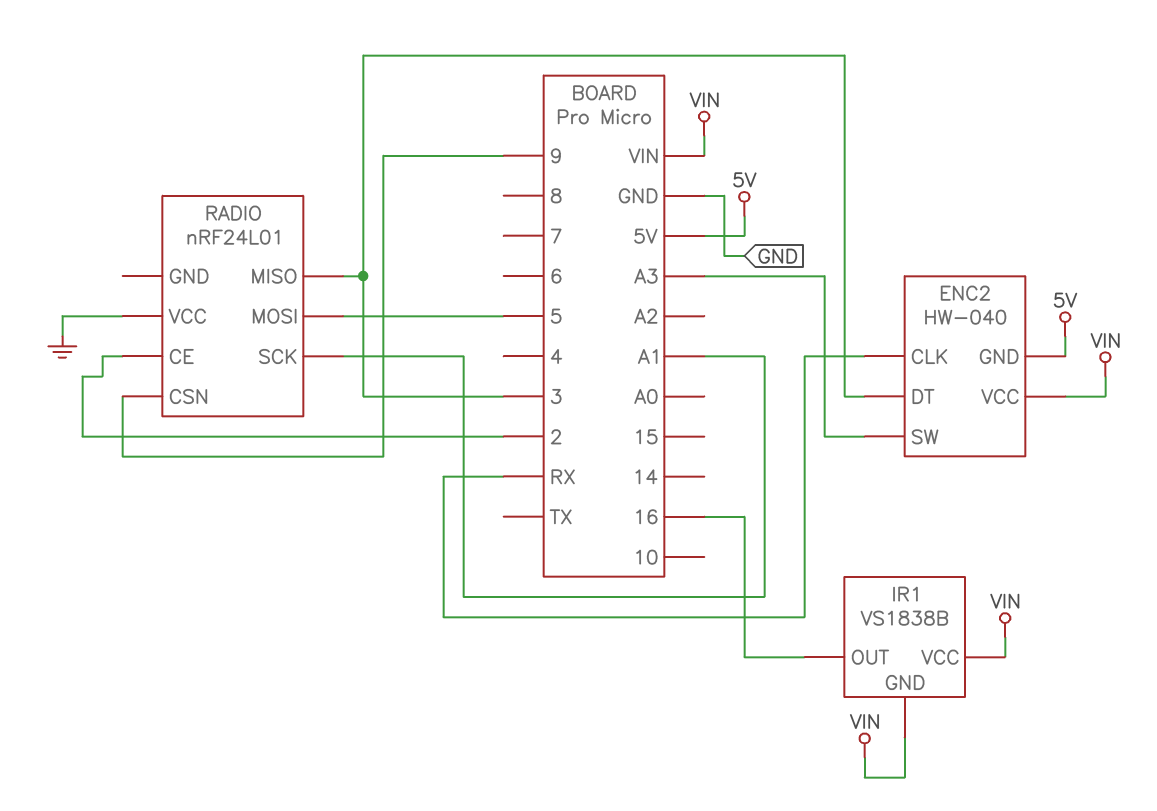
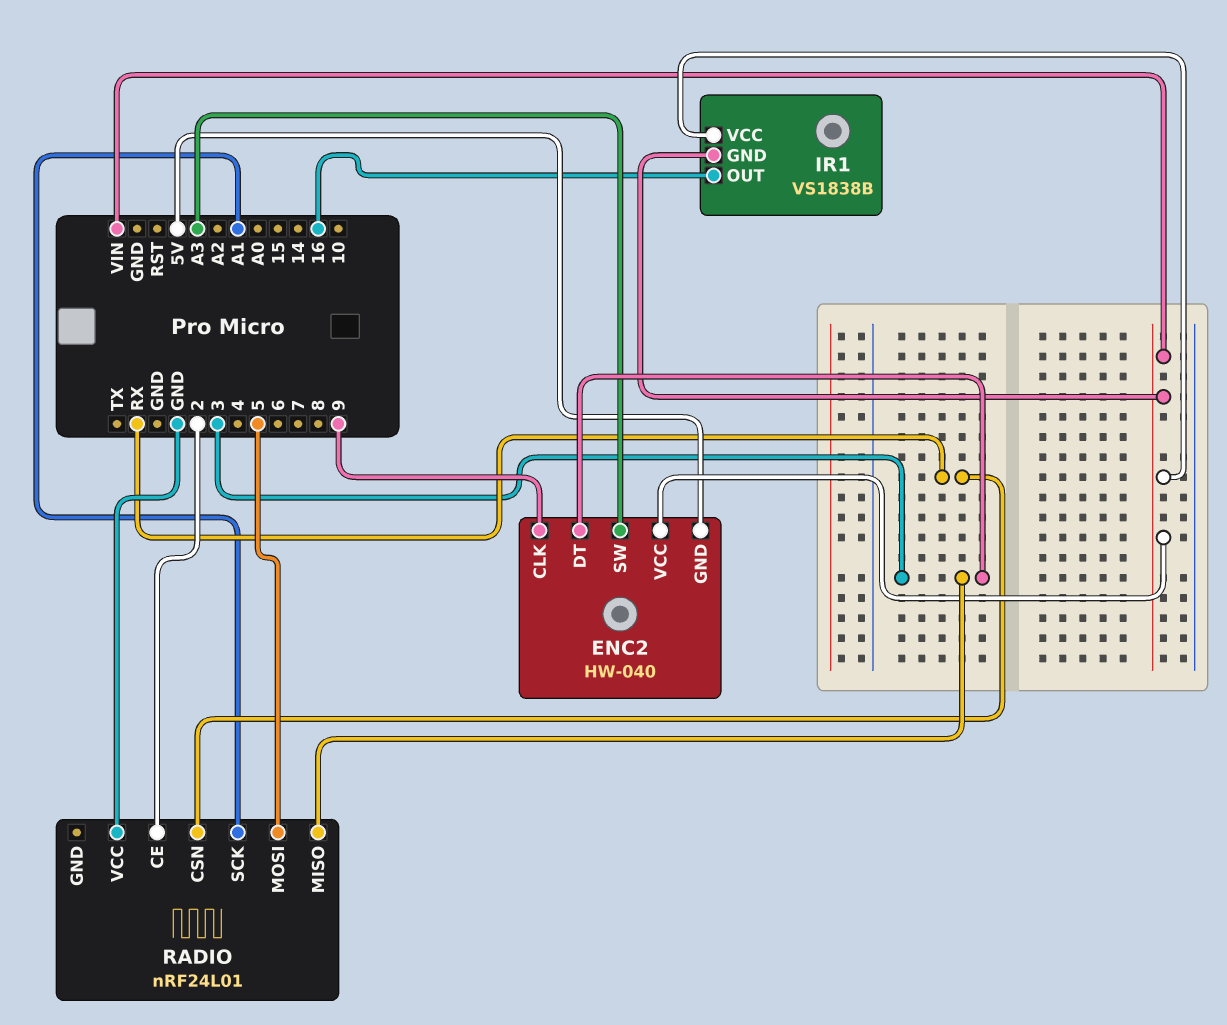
ENC2 pin CLK: RX -> 9
RADIO pin CSN: 9 -> RX

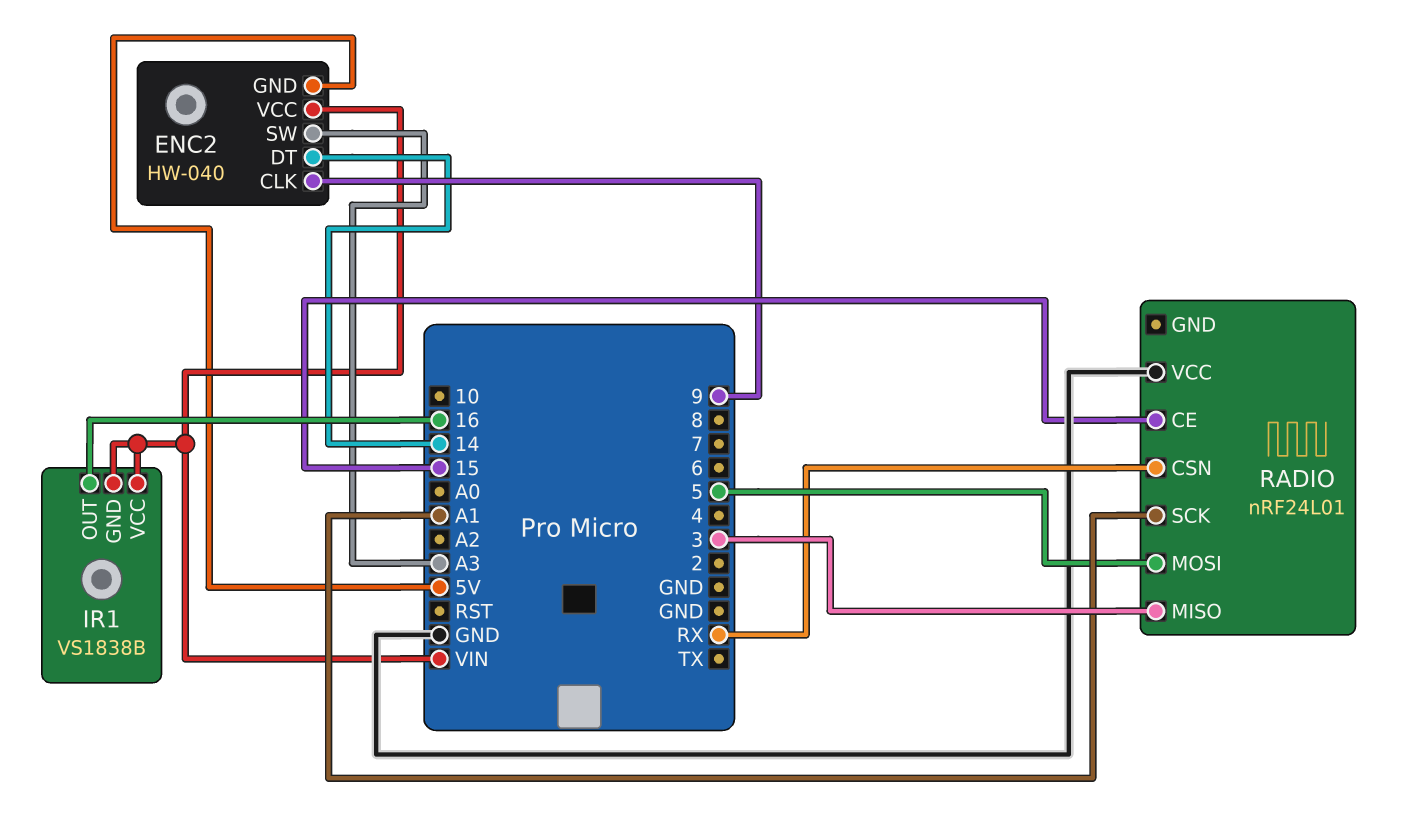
ENC2 pin DT: 3 -> 14
RADIO pin CE: 2 -> 15

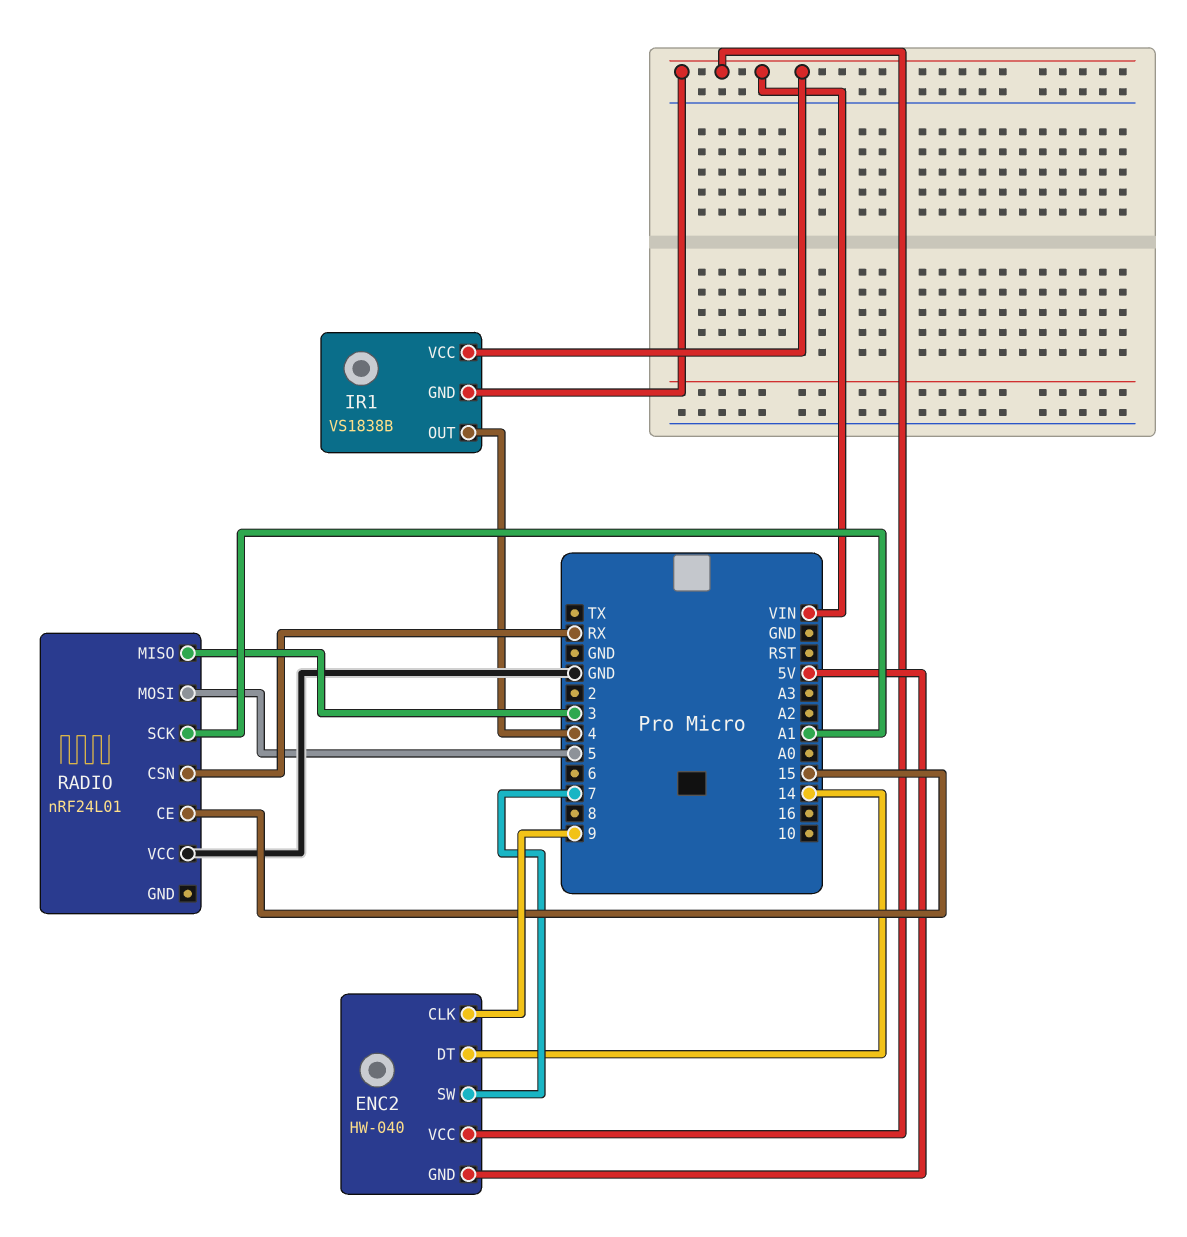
ENC2 pin SW: A3 -> 7
IR1 pin OUT: 16 -> 4

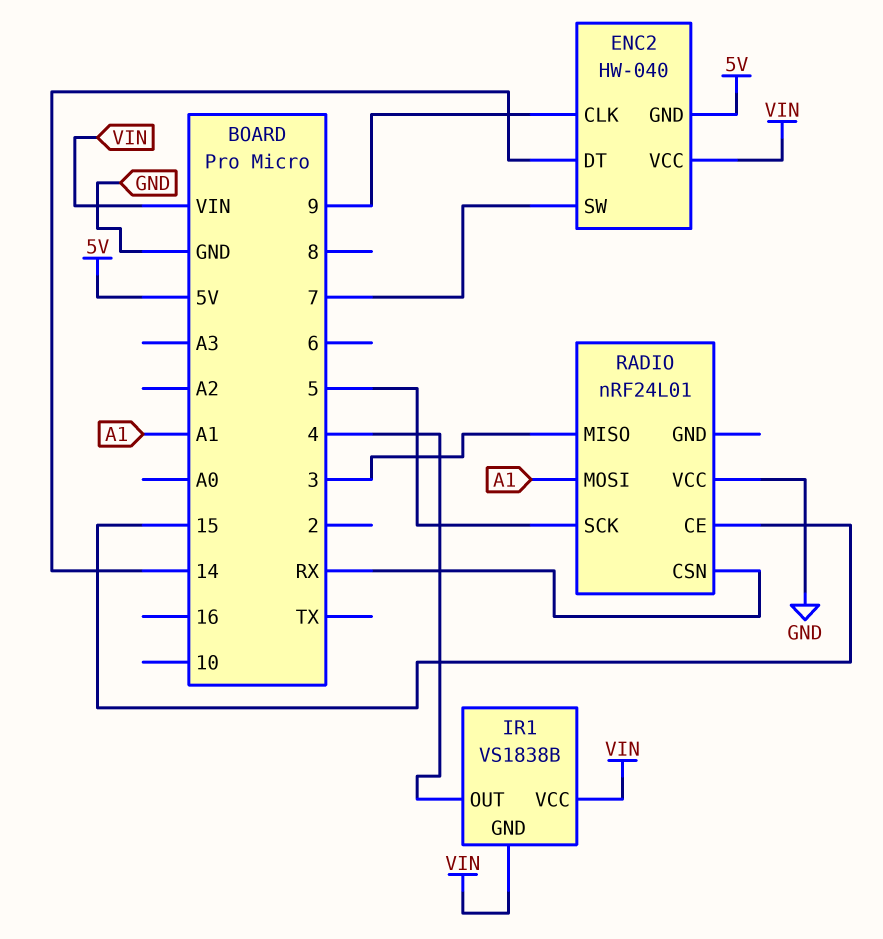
RADIO pin MOSI: 5 -> A1
RADIO pin SCK: A1 -> 5

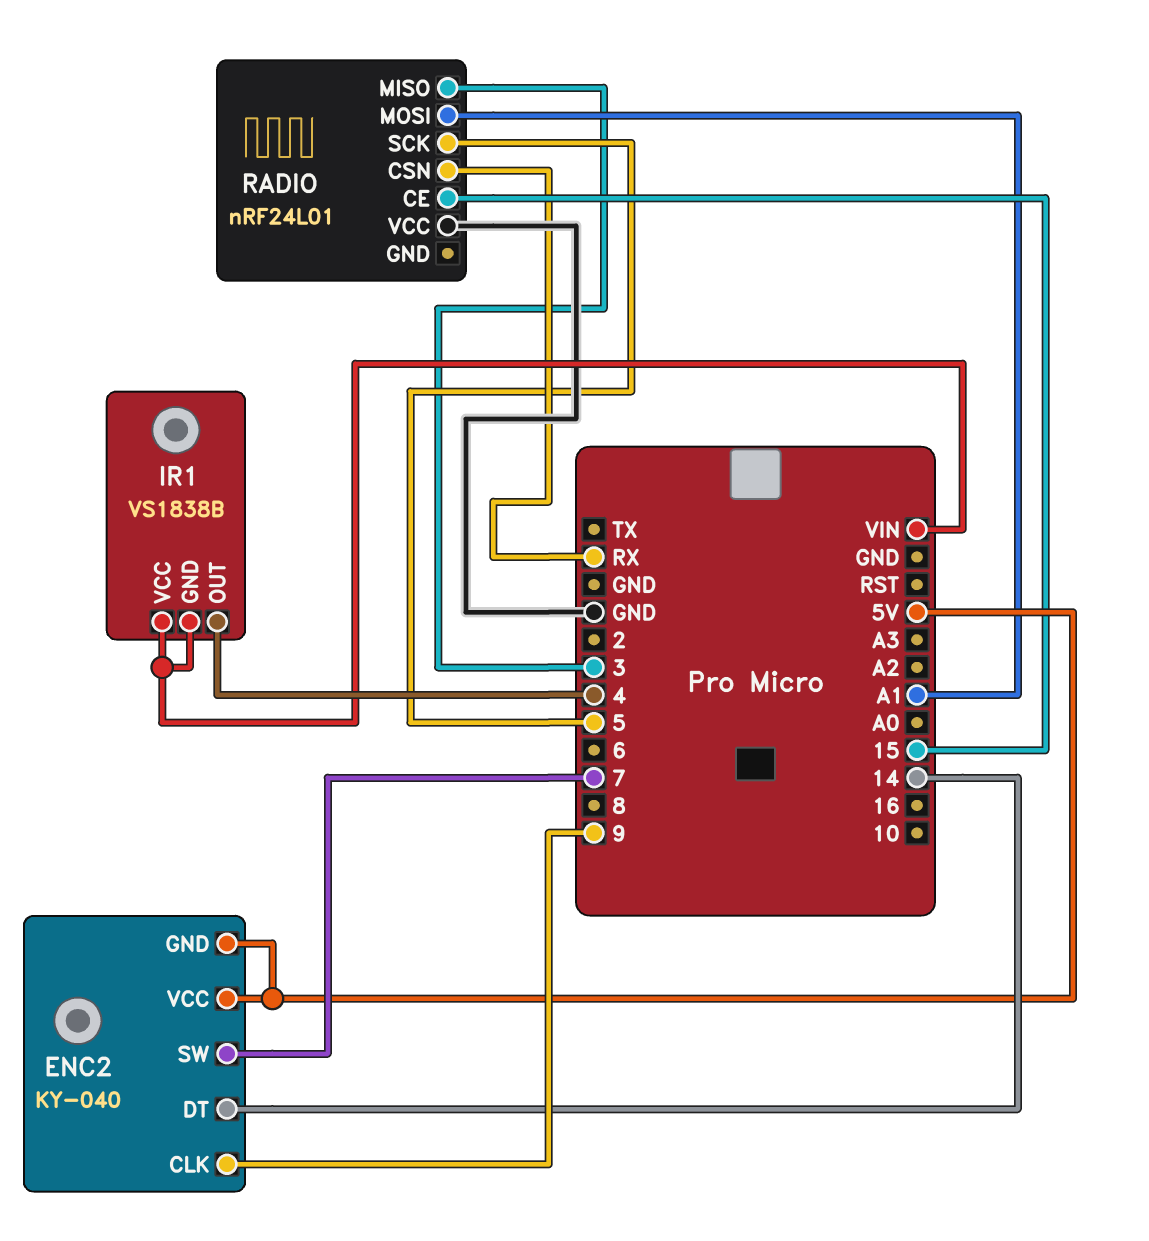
ENC2: HW-040 -> KY-040
ENC2 pin VCC: VIN -> 5V

